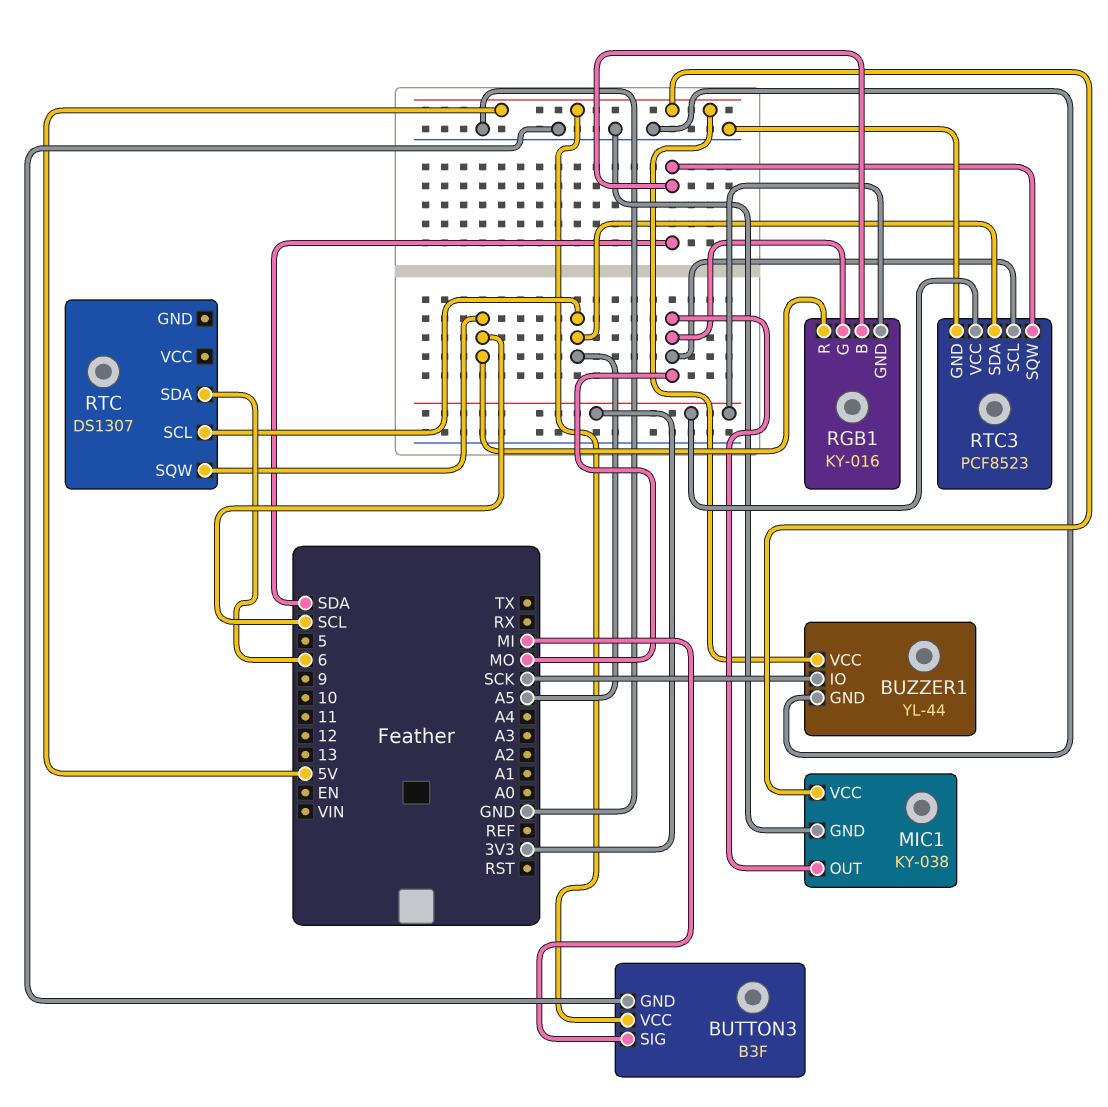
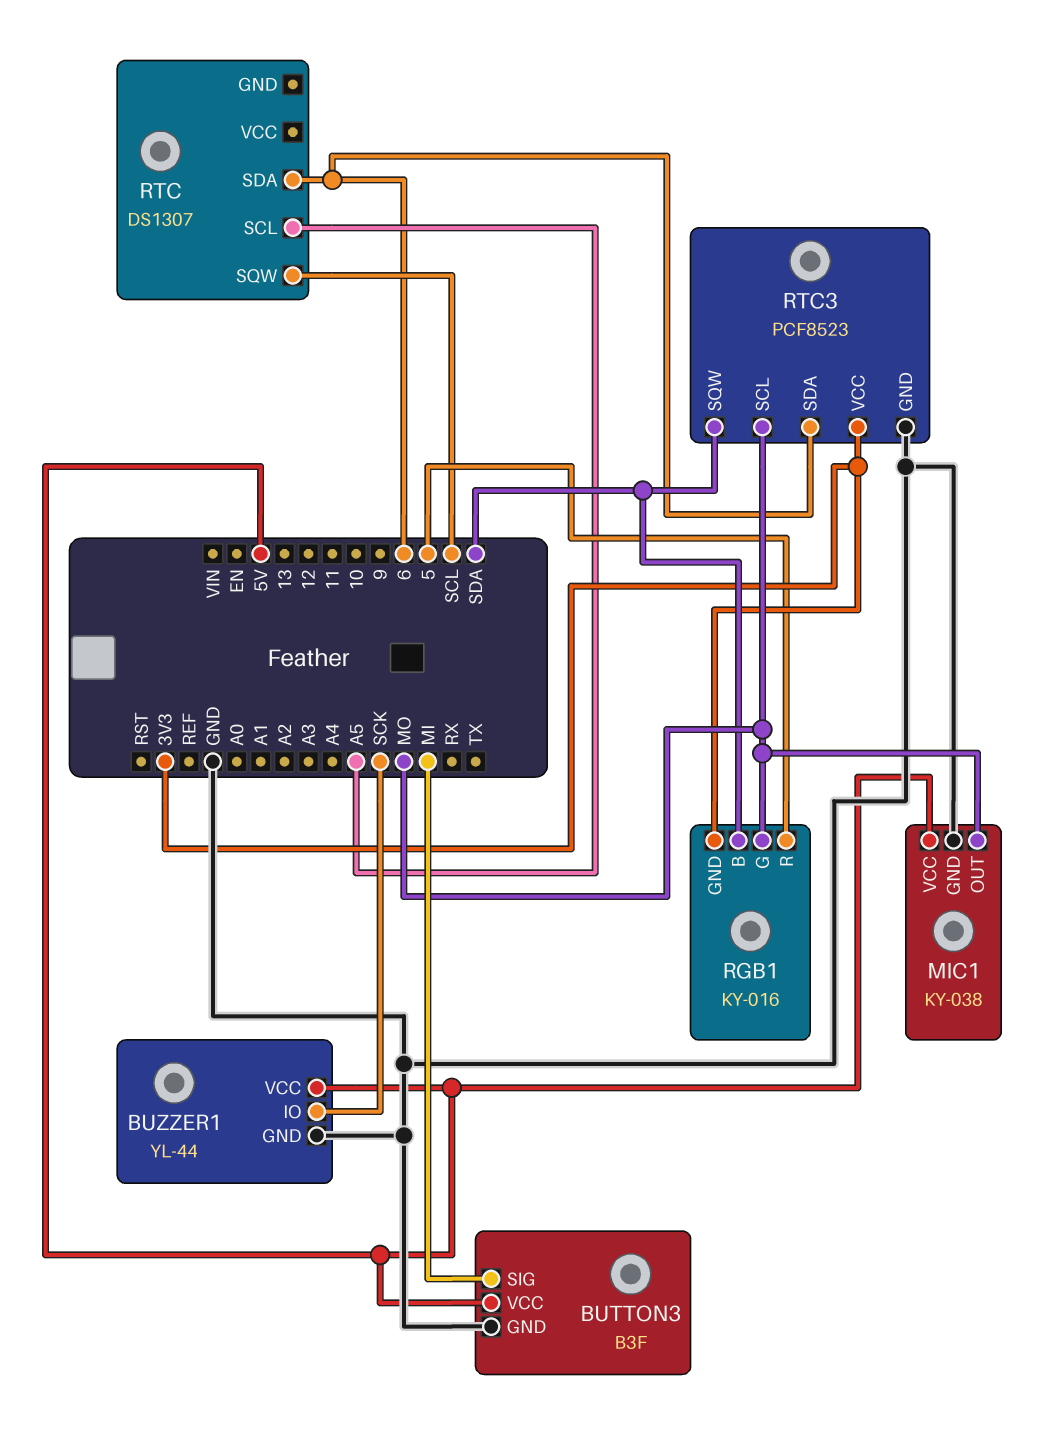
RGB1 pin R: SCL -> 5
RTC3 pin SDA: A5 -> 6

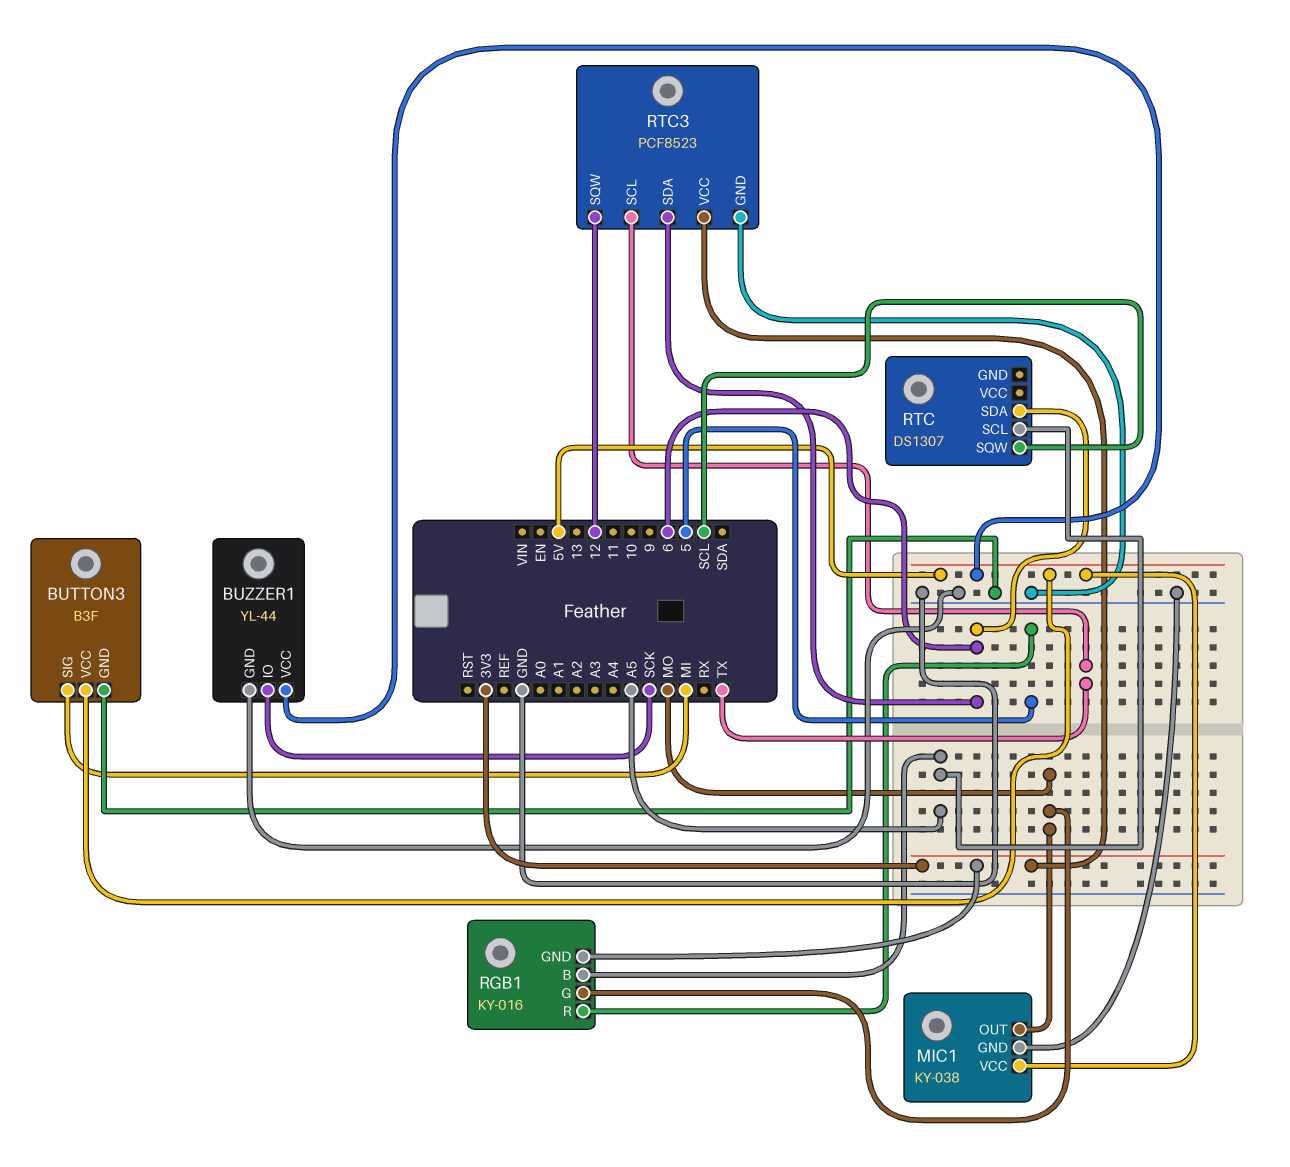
RGB1 pin B: SDA -> A5
RTC3 pin SCL: MO -> TX
RTC3 pin SQW: SDA -> 12

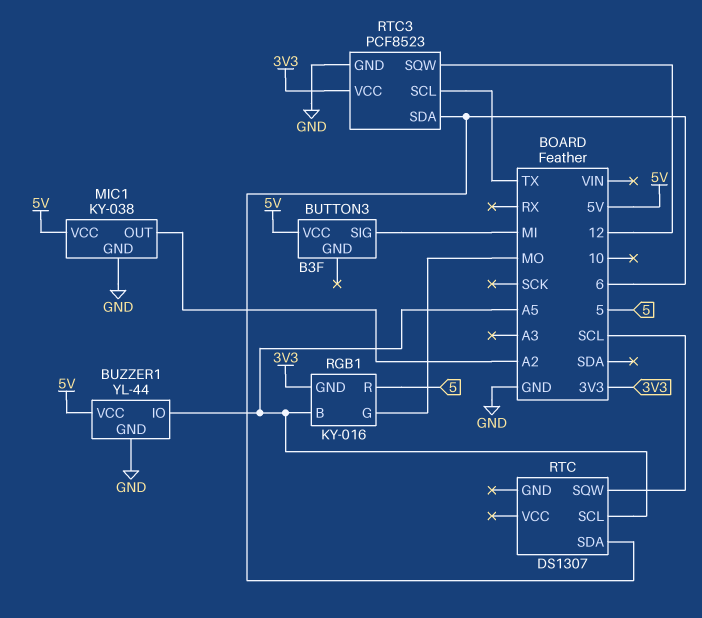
BUTTON3 pin GND: GND -> none
BUZZER1 pin IO: SCK -> A5
MIC1 pin OUT: MO -> A2

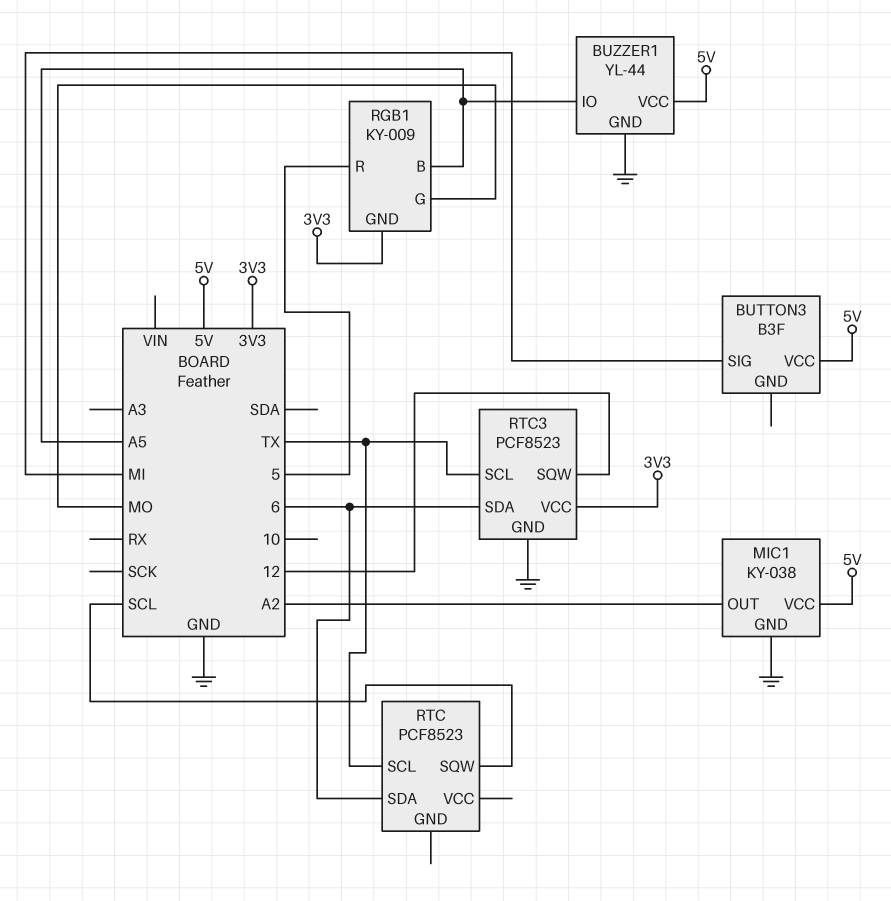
RGB1: KY-016 -> KY-009
RTC: DS1307 -> PCF8523
RTC pin SCL: A5 -> TX

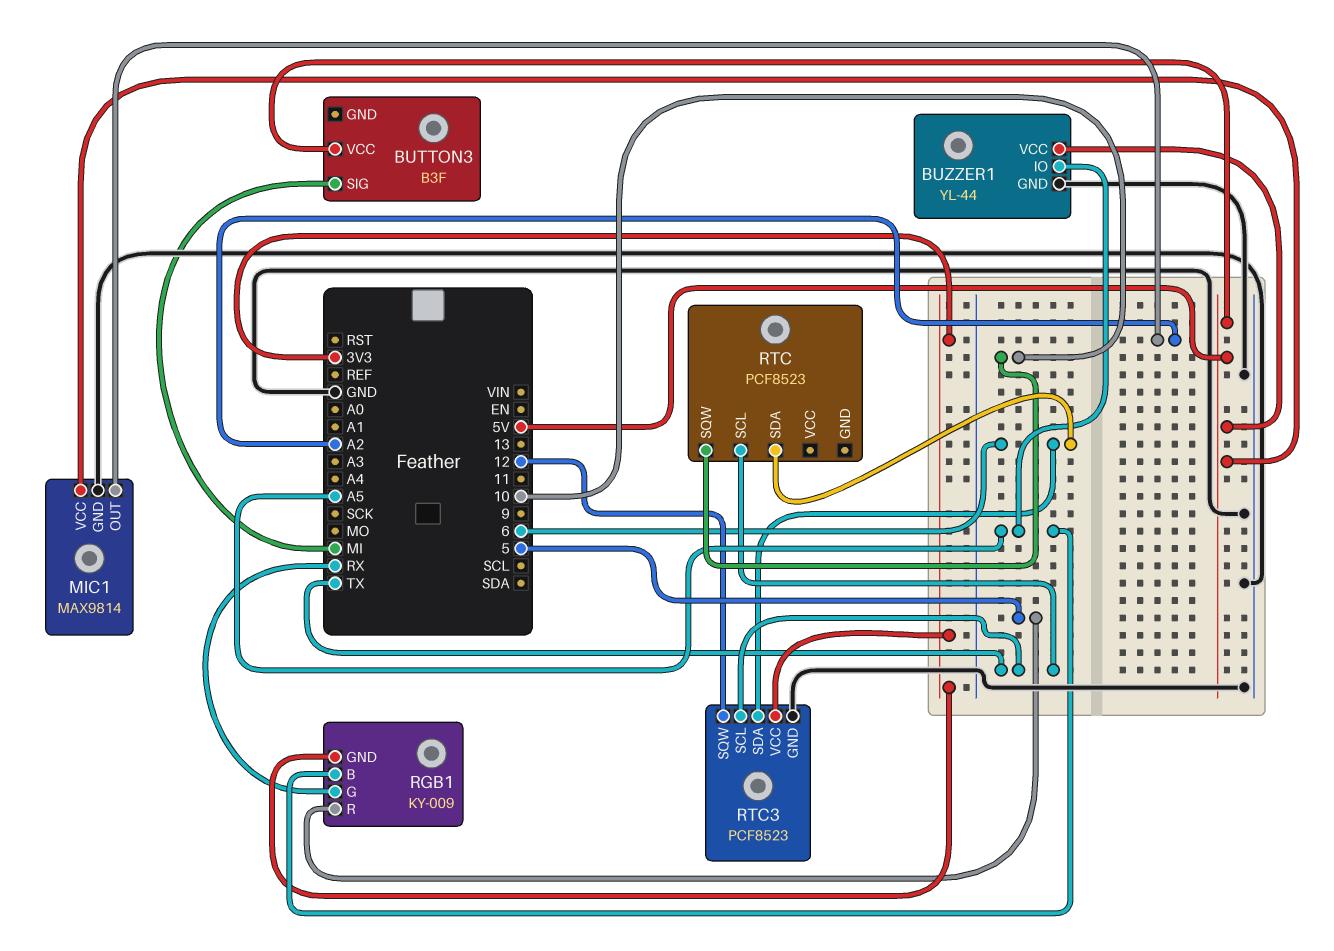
MIC1: KY-038 -> MAX9814
RGB1 pin G: MO -> RX
RTC pin SQW: SCL -> 10

